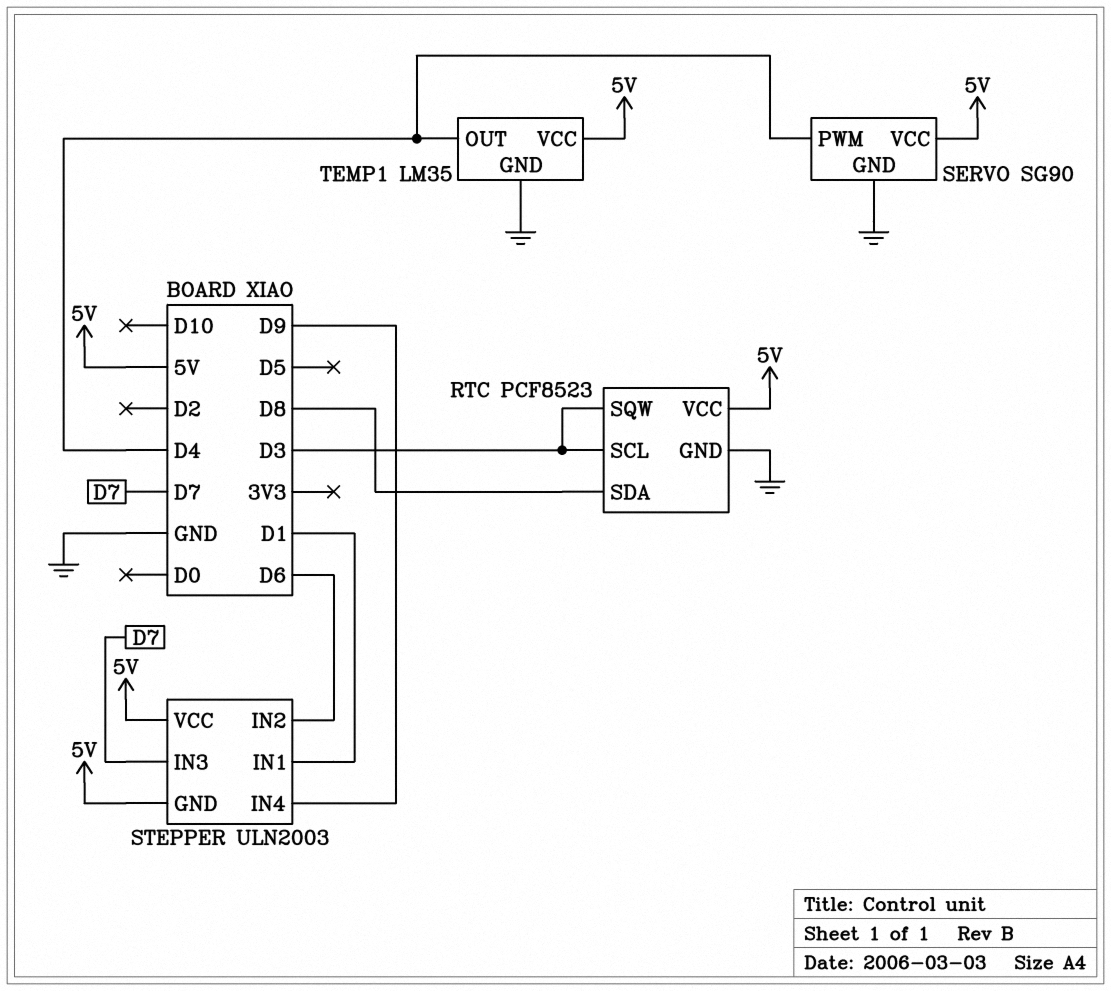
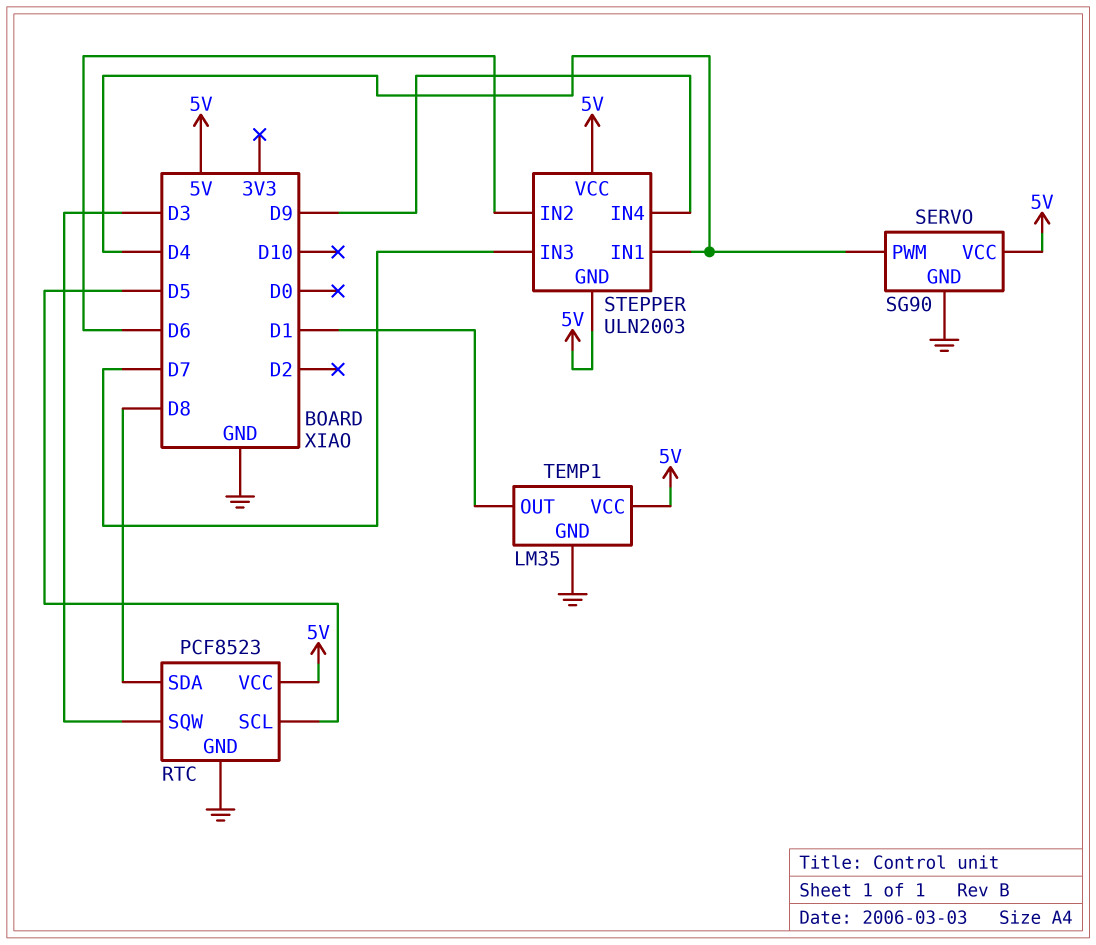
RTC pin SCL: D3 -> D5
STEPPER pin IN1: D1 -> D4
TEMP1 pin OUT: D4 -> D1

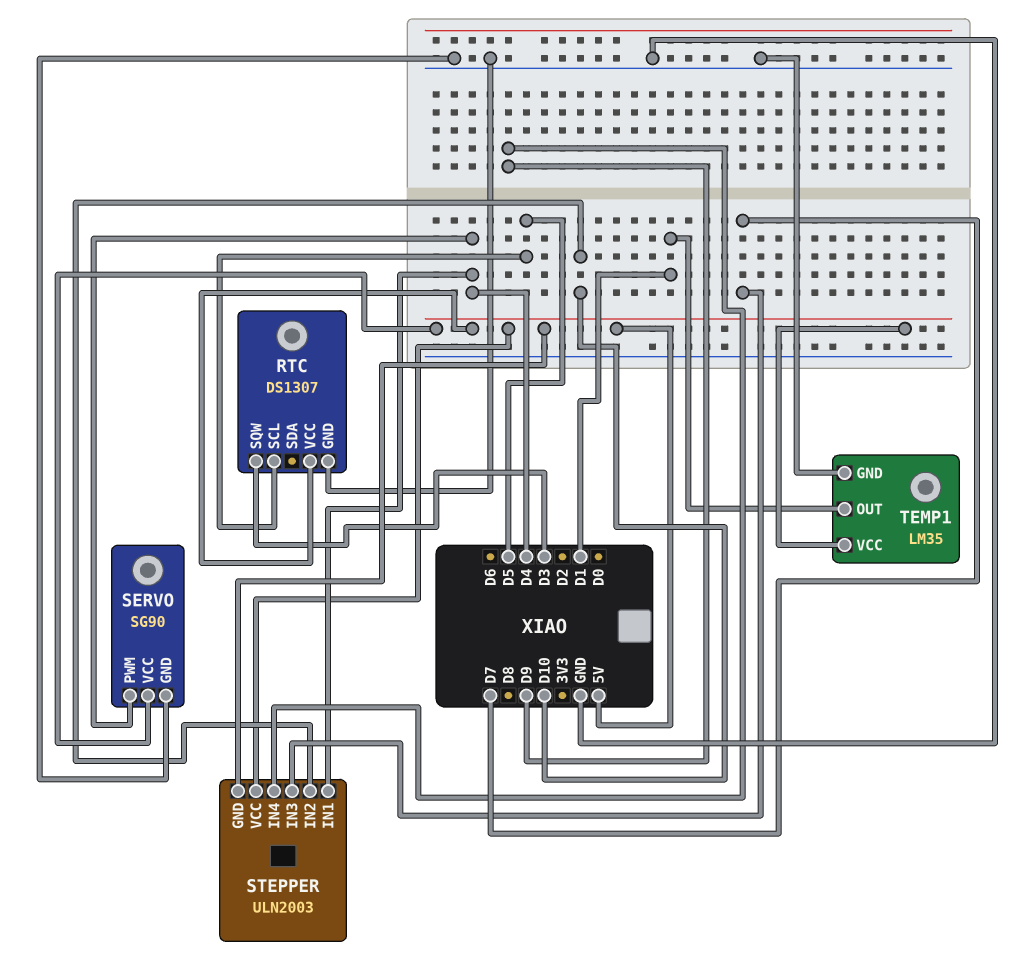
RTC: PCF8523 -> DS1307
RTC pin SDA: D8 -> none
STEPPER pin IN2: D6 -> D10

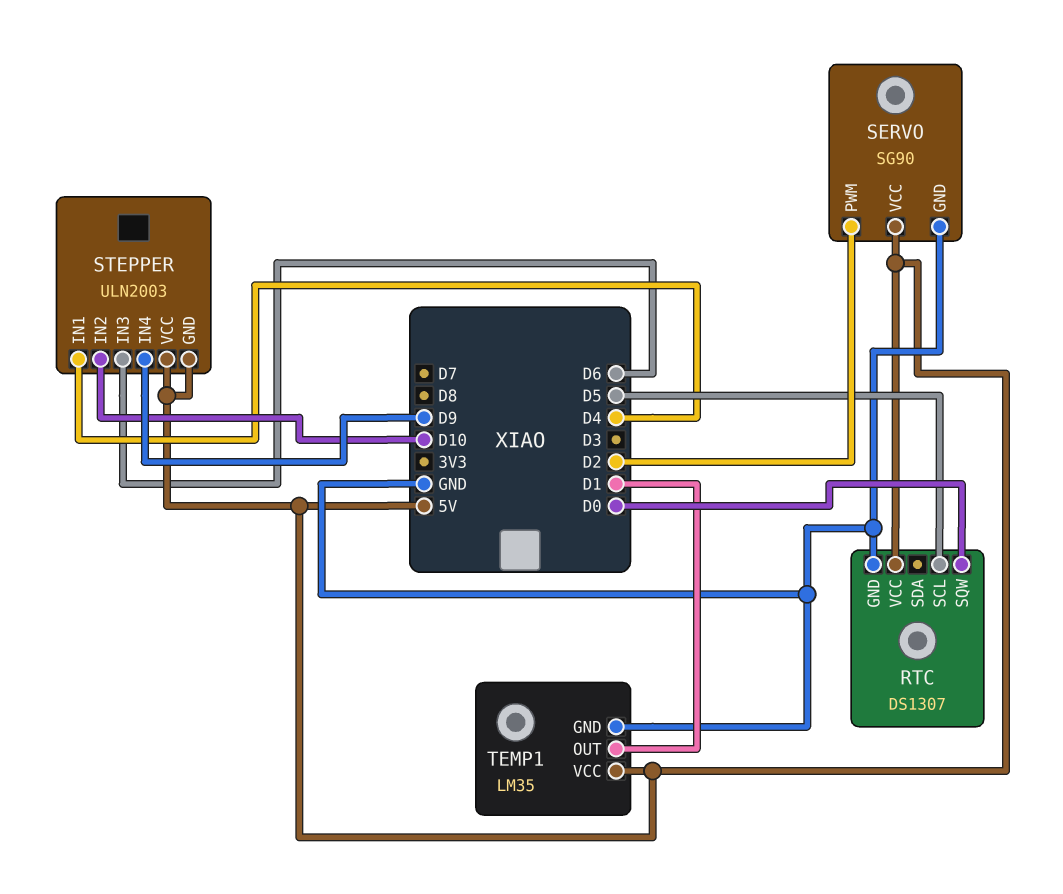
RTC pin SQW: D3 -> D0
SERVO pin PWM: D4 -> D2
STEPPER pin IN3: D7 -> D6

